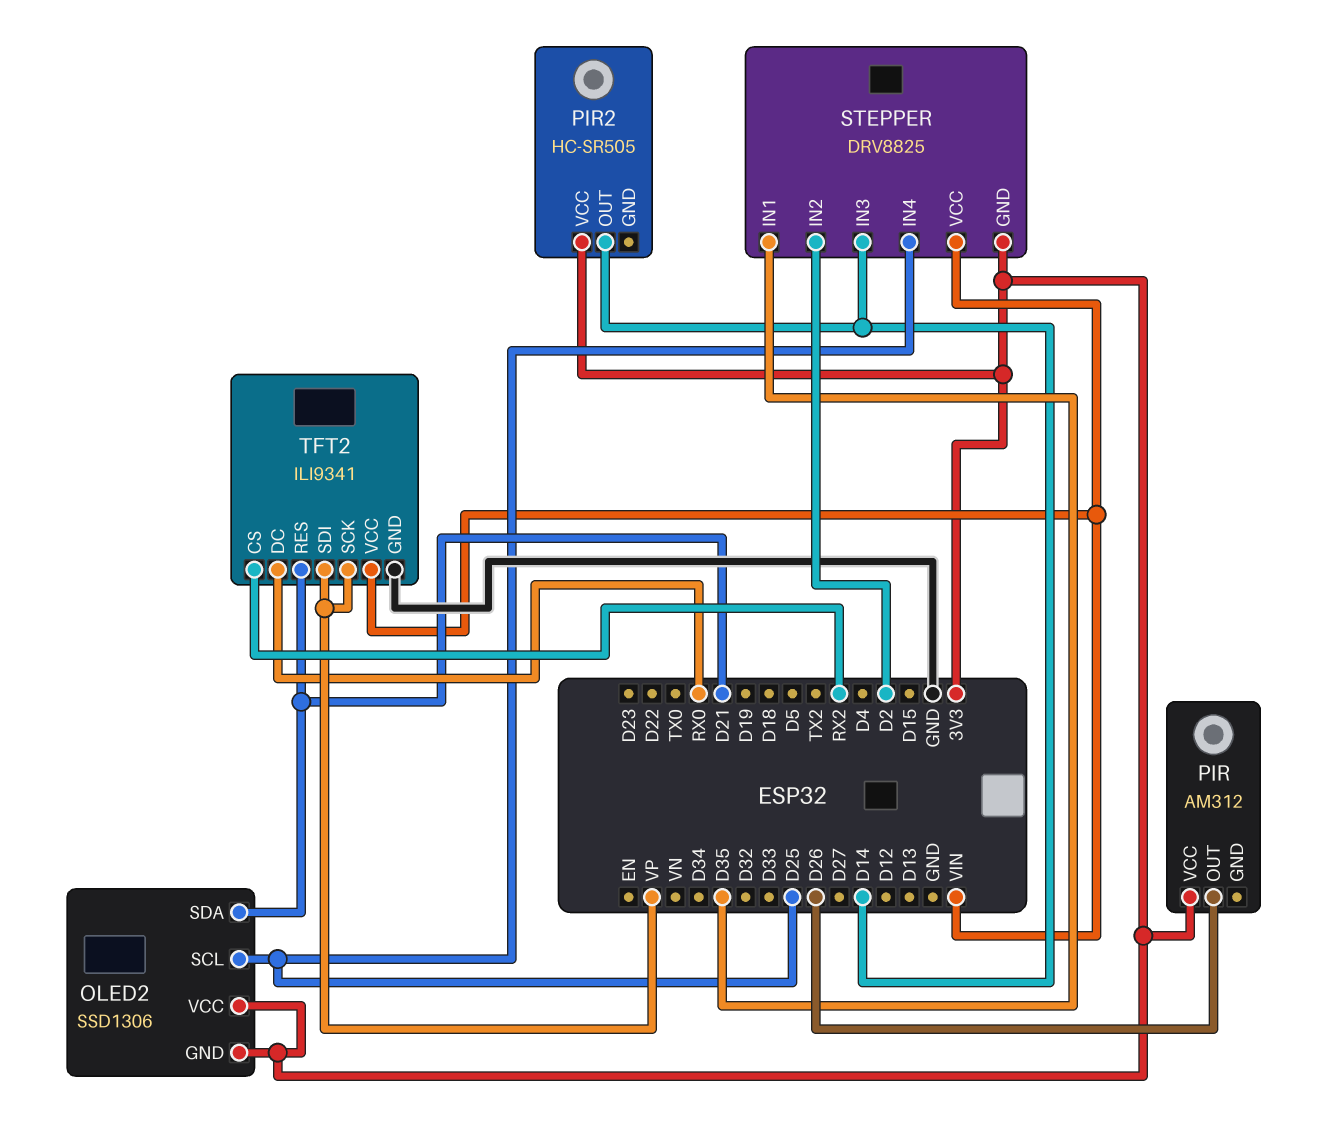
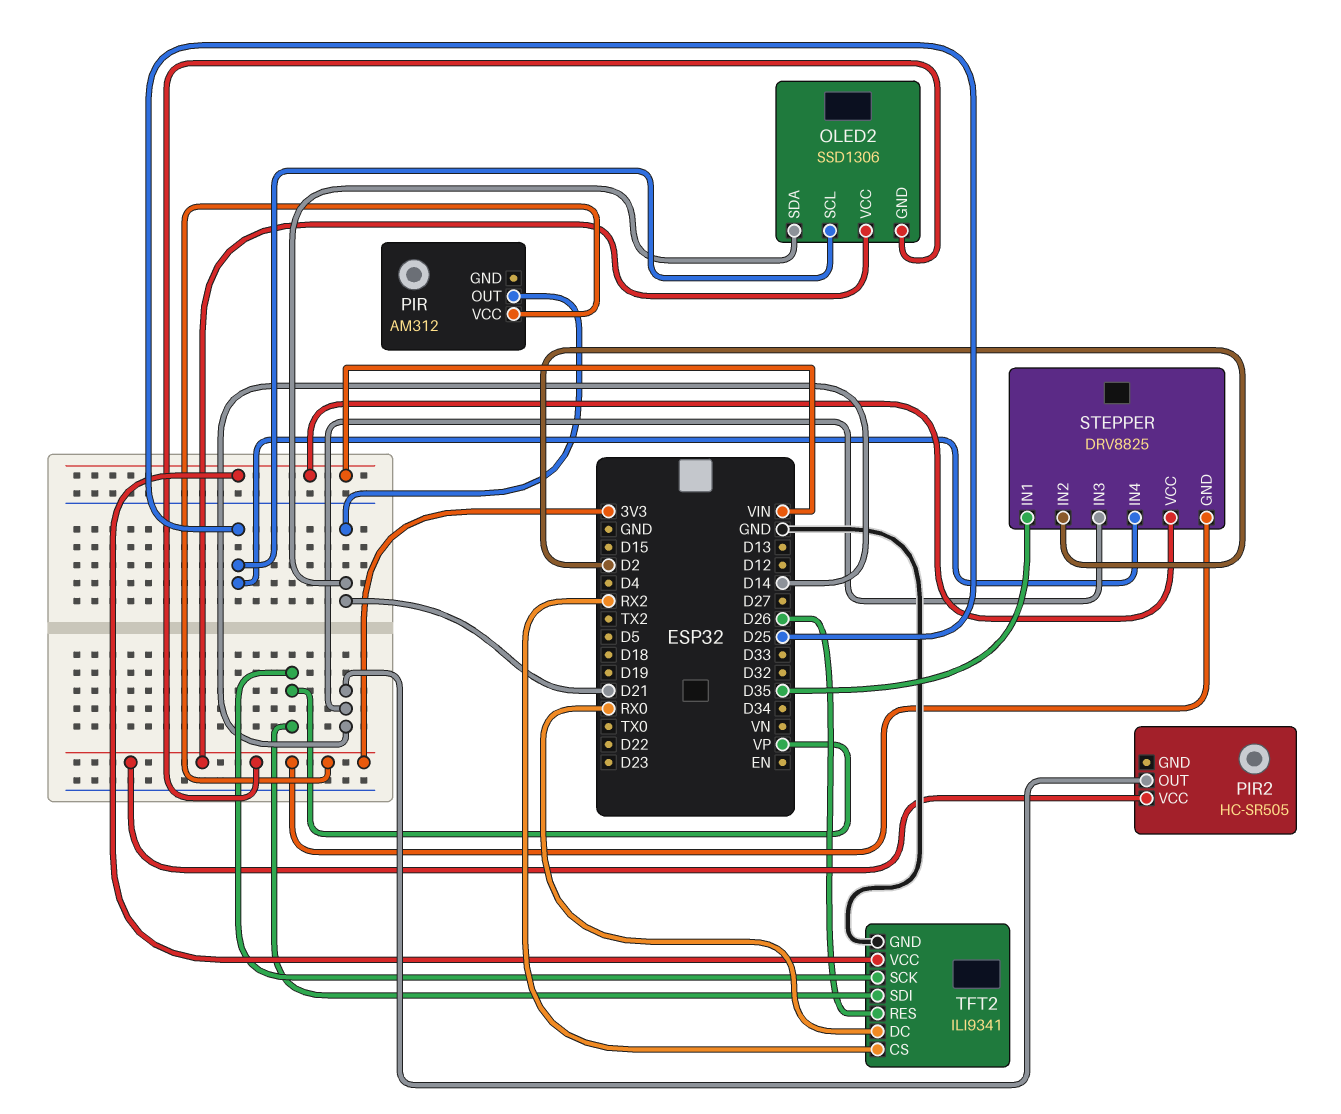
PIR pin OUT: D26 -> D21
TFT2 pin RES: D21 -> D26

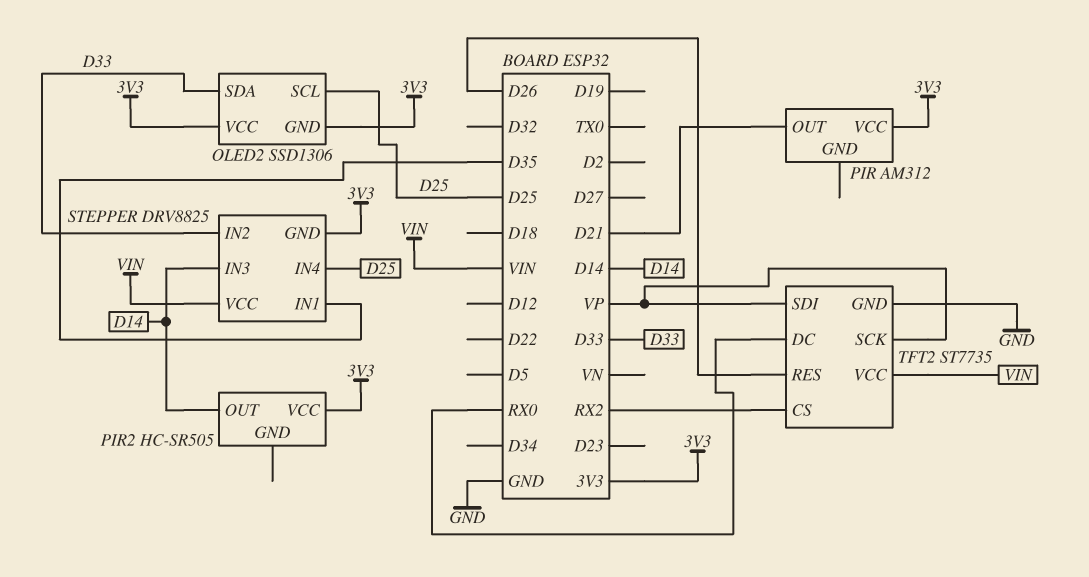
OLED2 pin SDA: D21 -> D33
STEPPER pin IN2: D2 -> D33
TFT2: ILI9341 -> ST7735

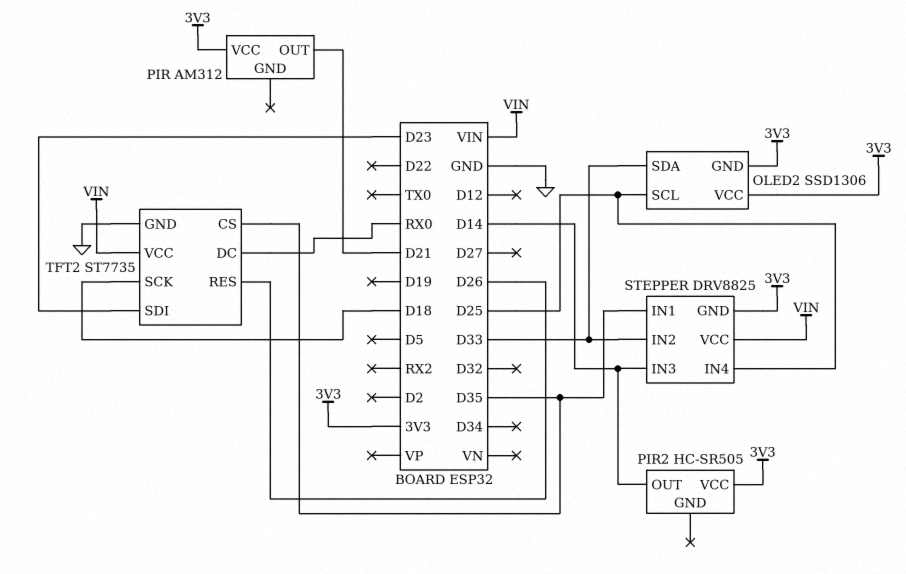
TFT2 pin CS: RX2 -> D35
TFT2 pin SCK: VP -> D18
TFT2 pin SDI: VP -> D23

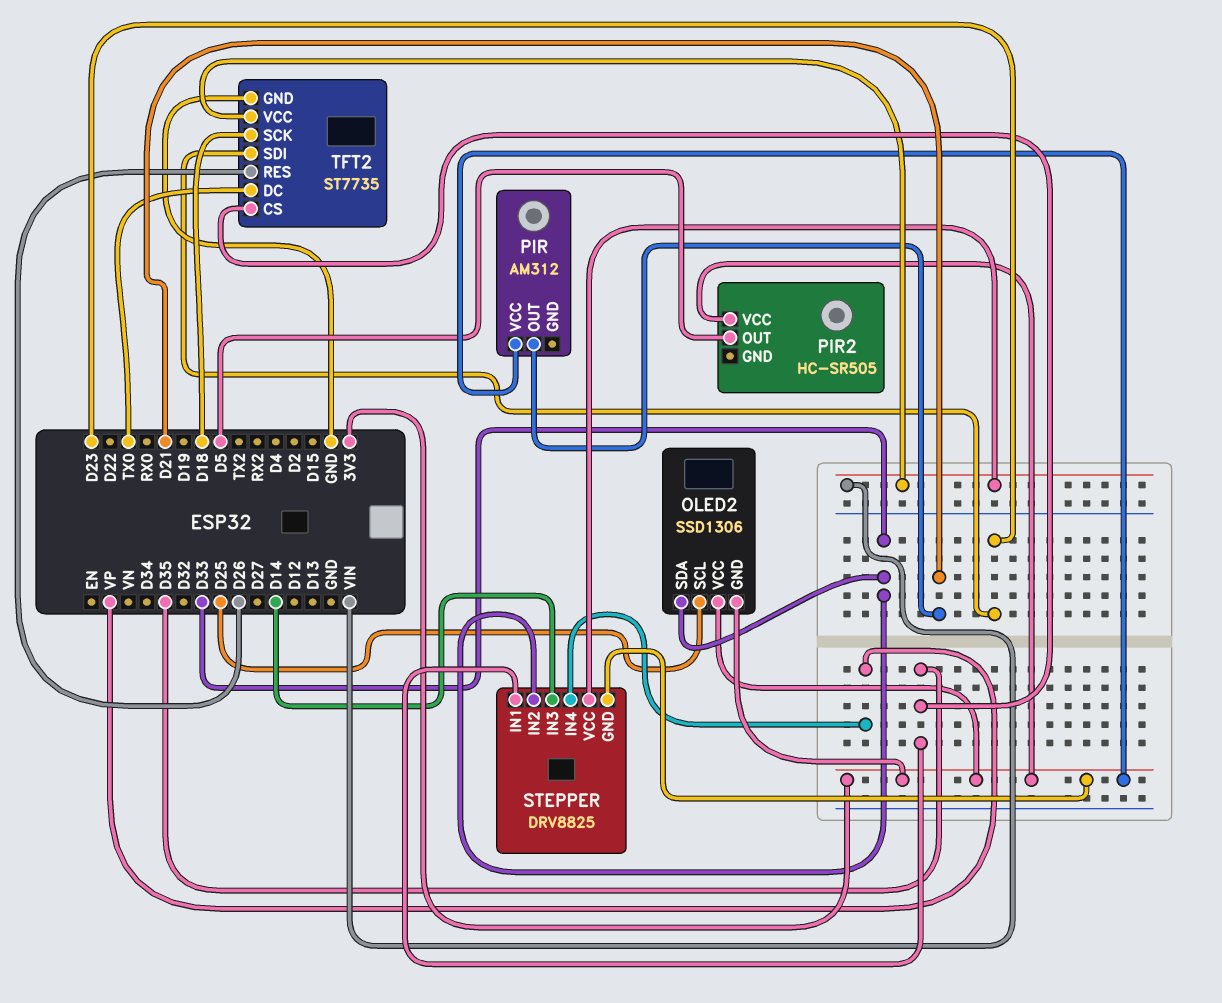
PIR2 pin OUT: D14 -> D5
STEPPER pin IN4: D25 -> VP
TFT2 pin DC: RX0 -> TX0

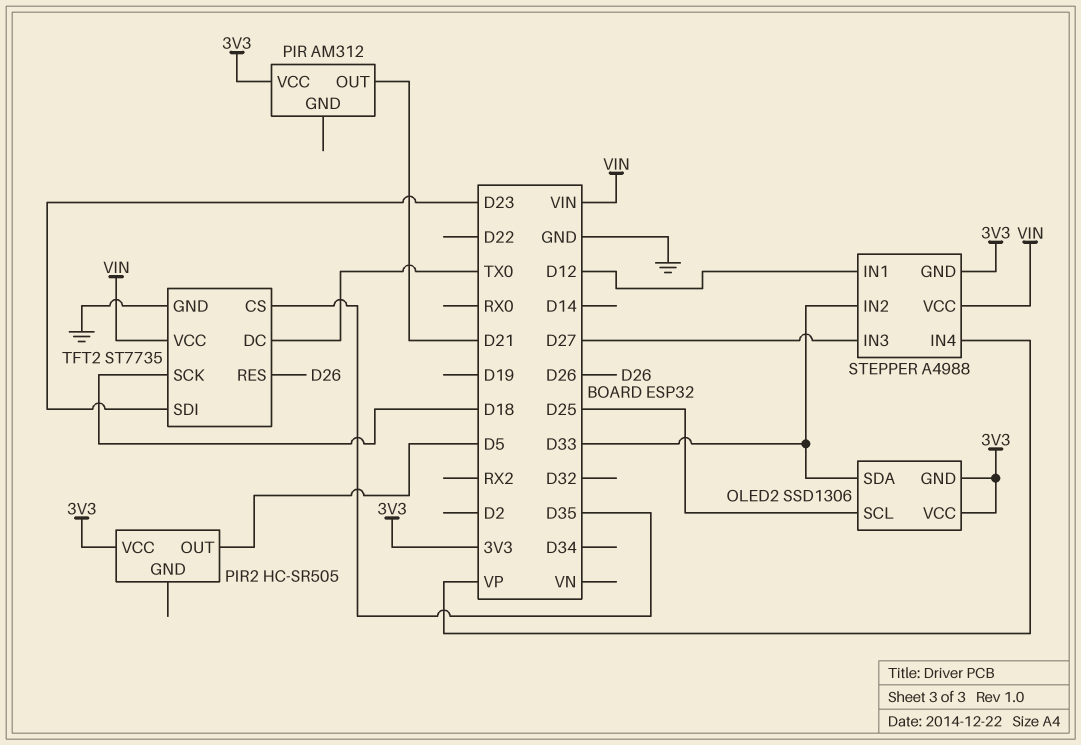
STEPPER: DRV8825 -> A4988
STEPPER pin IN1: D35 -> D12
STEPPER pin IN3: D14 -> D27

